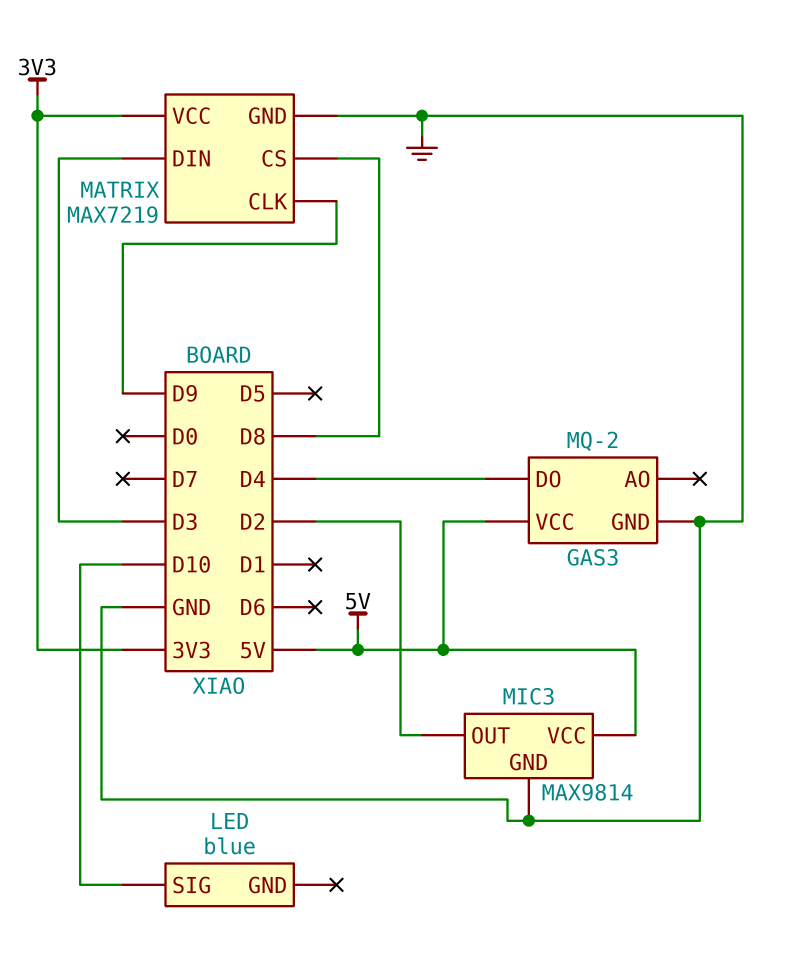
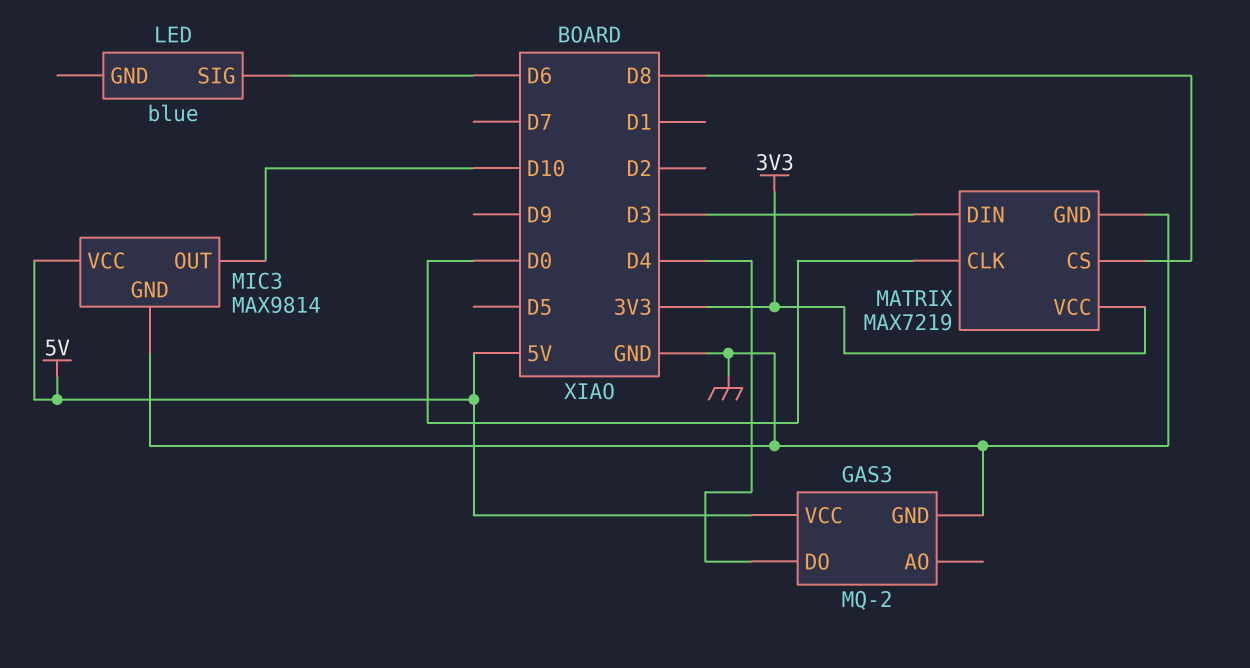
LED pin SIG: D10 -> D6
MATRIX pin CLK: D9 -> D0
MIC3 pin OUT: D2 -> D10

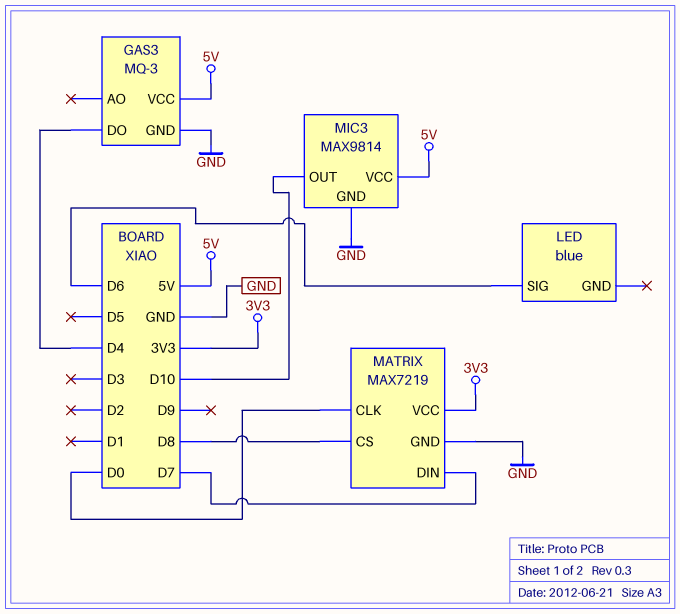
GAS3: MQ-2 -> MQ-3
MATRIX pin DIN: D3 -> D7

